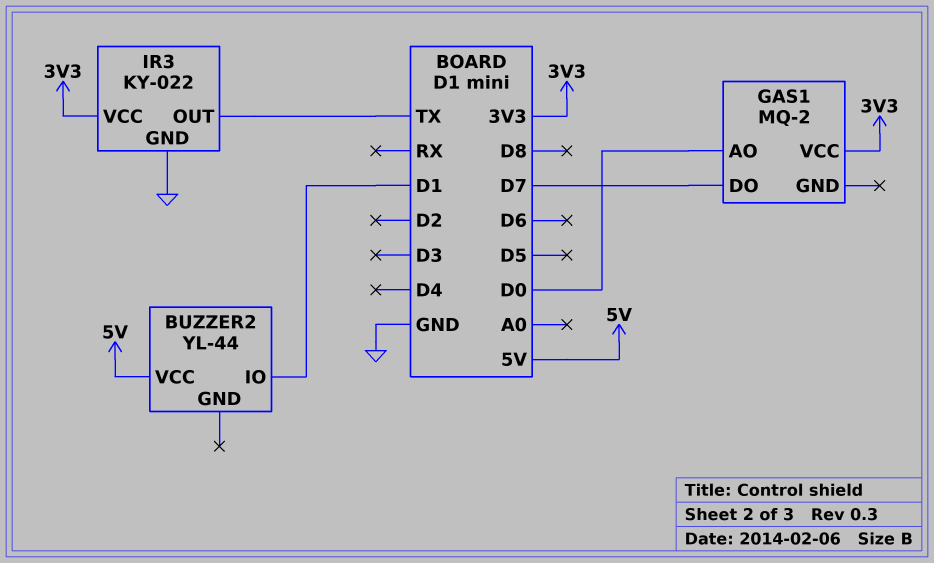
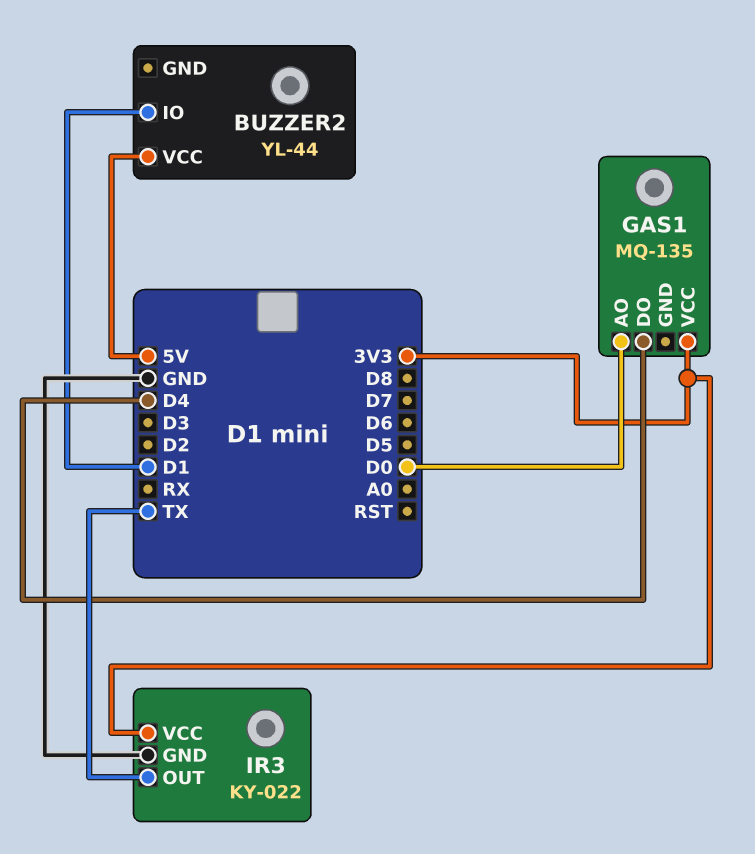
GAS1: MQ-2 -> MQ-135
GAS1 pin DO: D7 -> D4

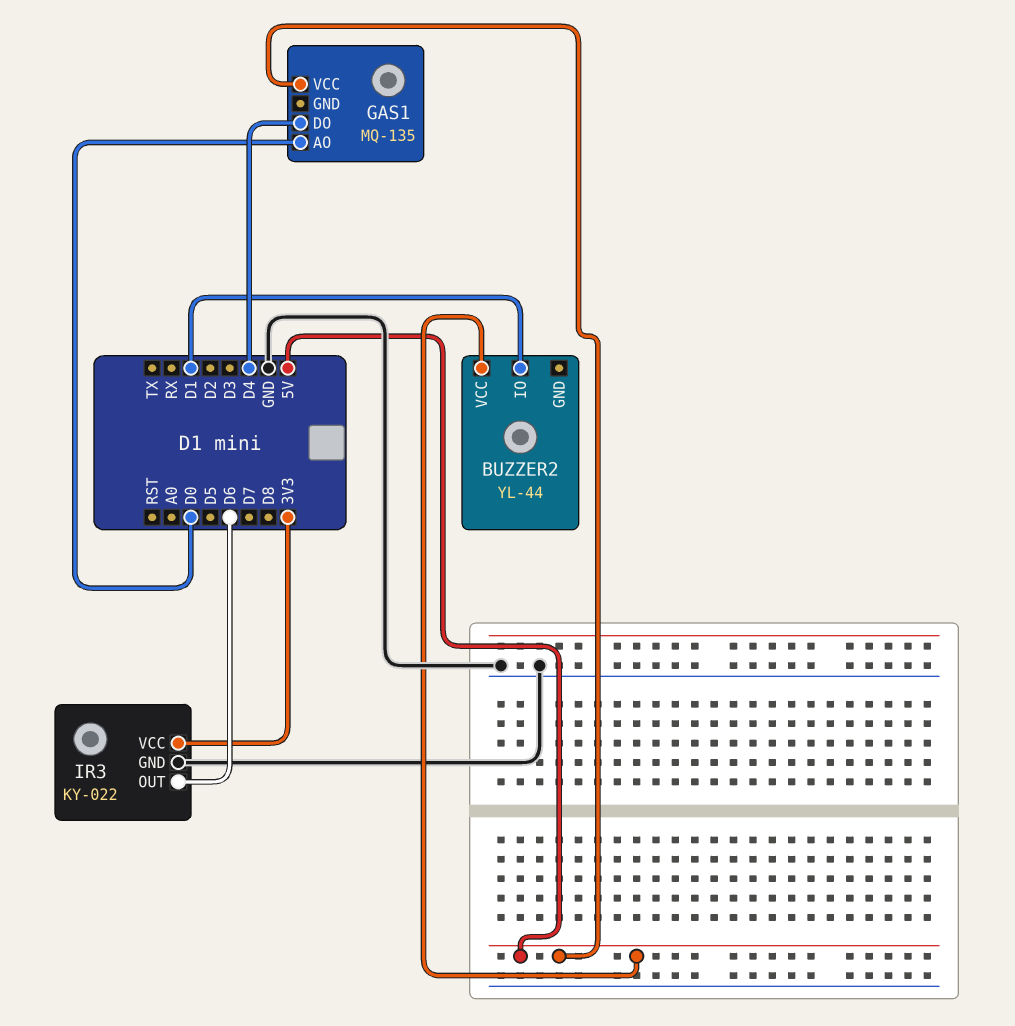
GAS1 pin VCC: 3V3 -> 5V
IR3 pin OUT: TX -> D6

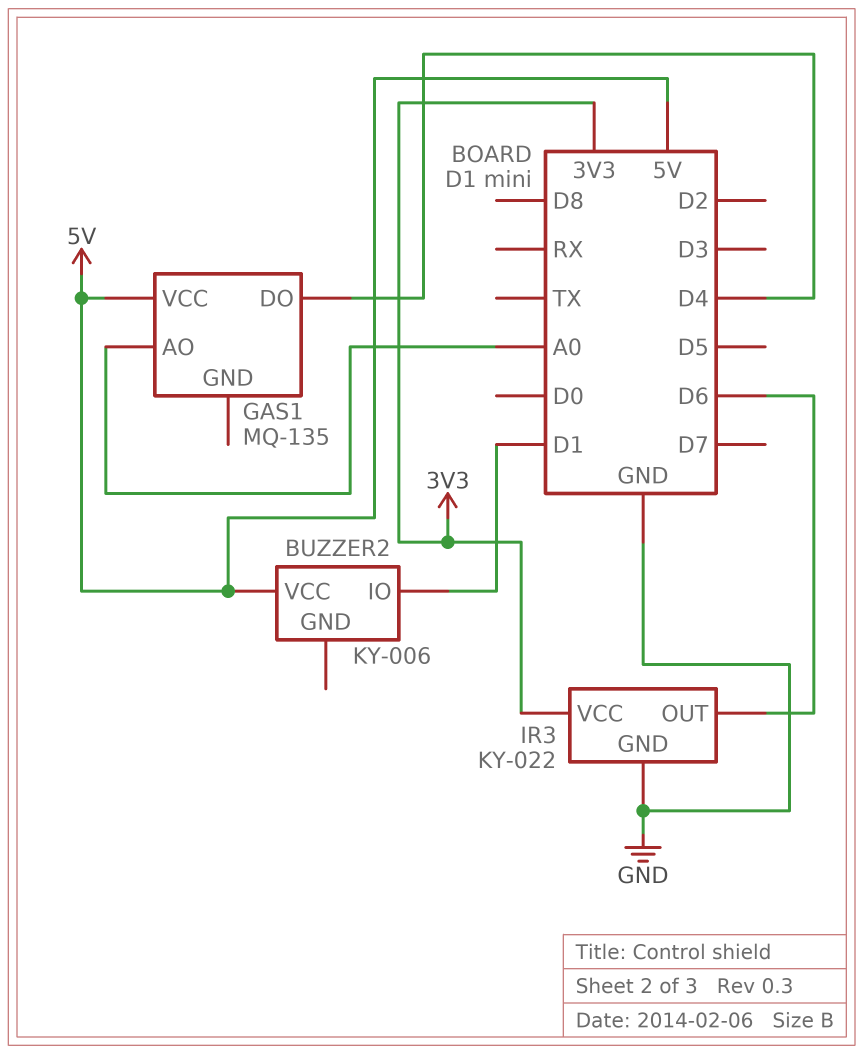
BUZZER2: YL-44 -> KY-006
GAS1 pin AO: D0 -> A0

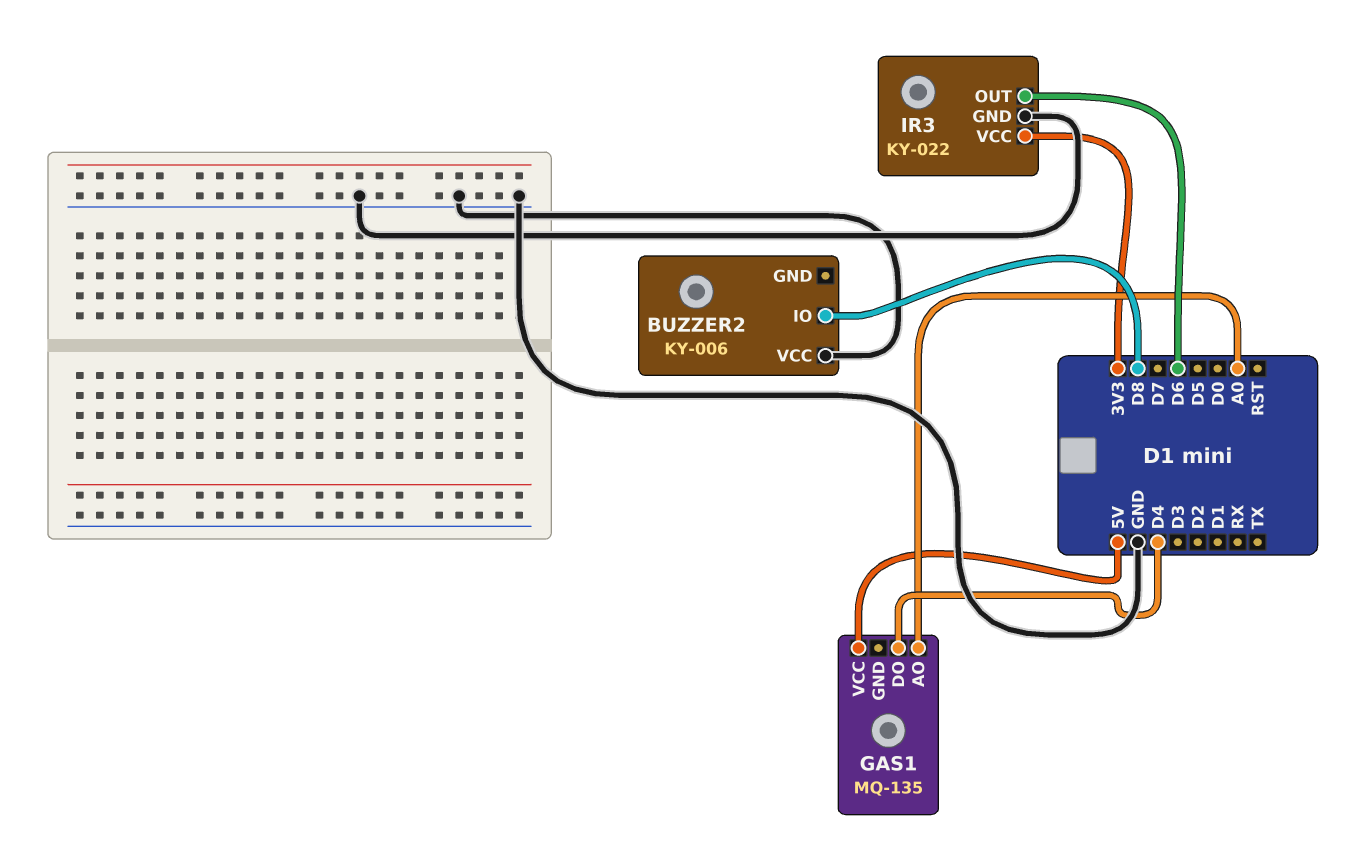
BUZZER2 pin IO: D1 -> D8
BUZZER2 pin VCC: 5V -> GND

